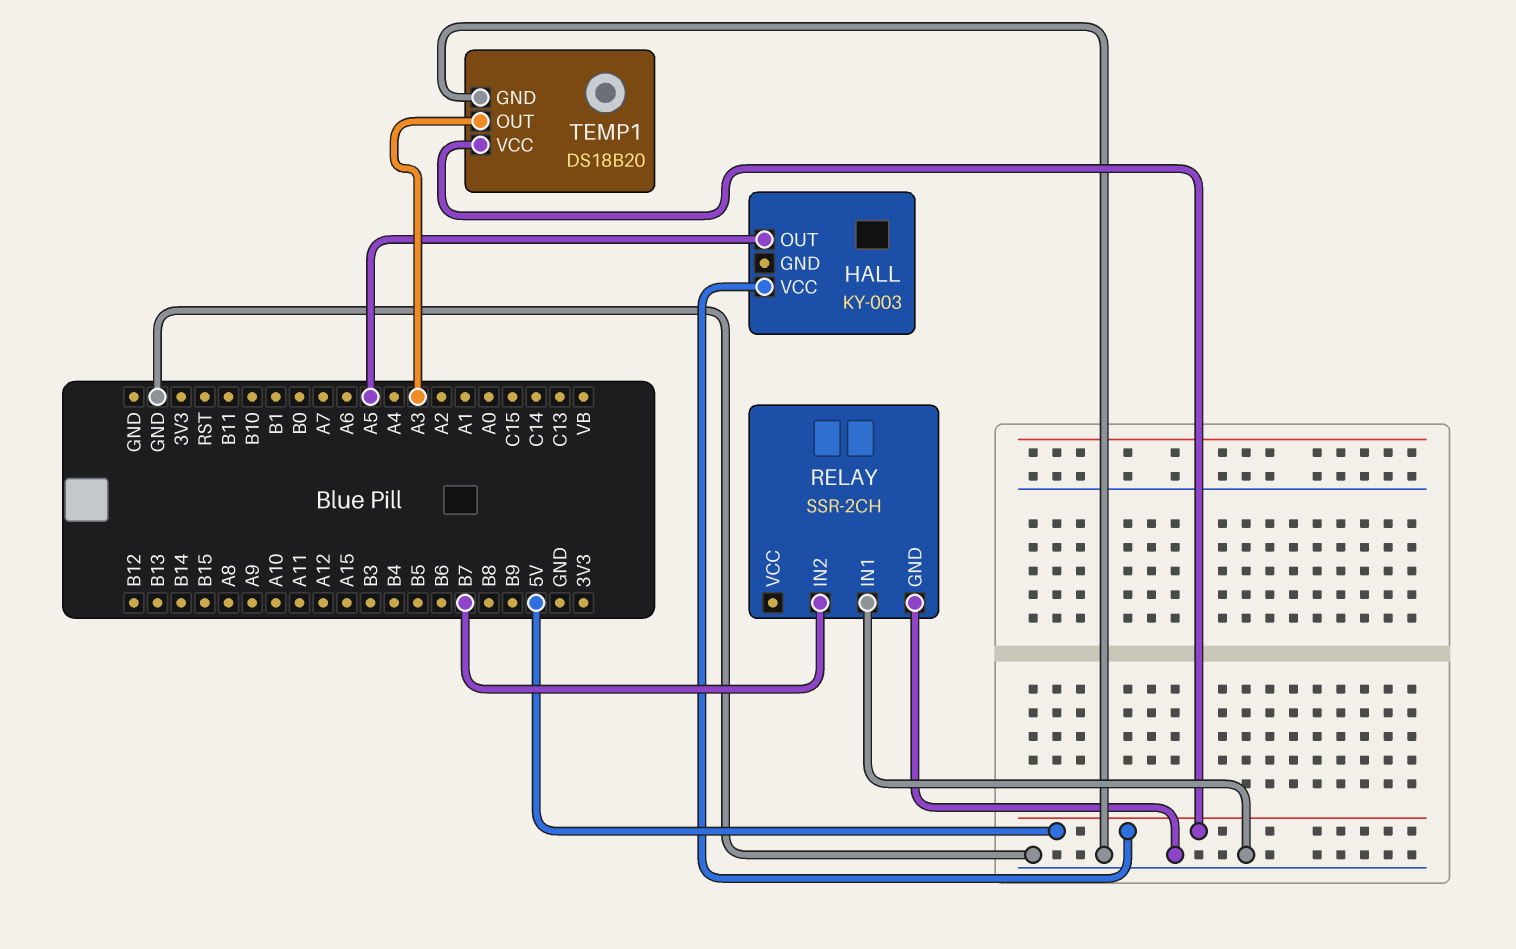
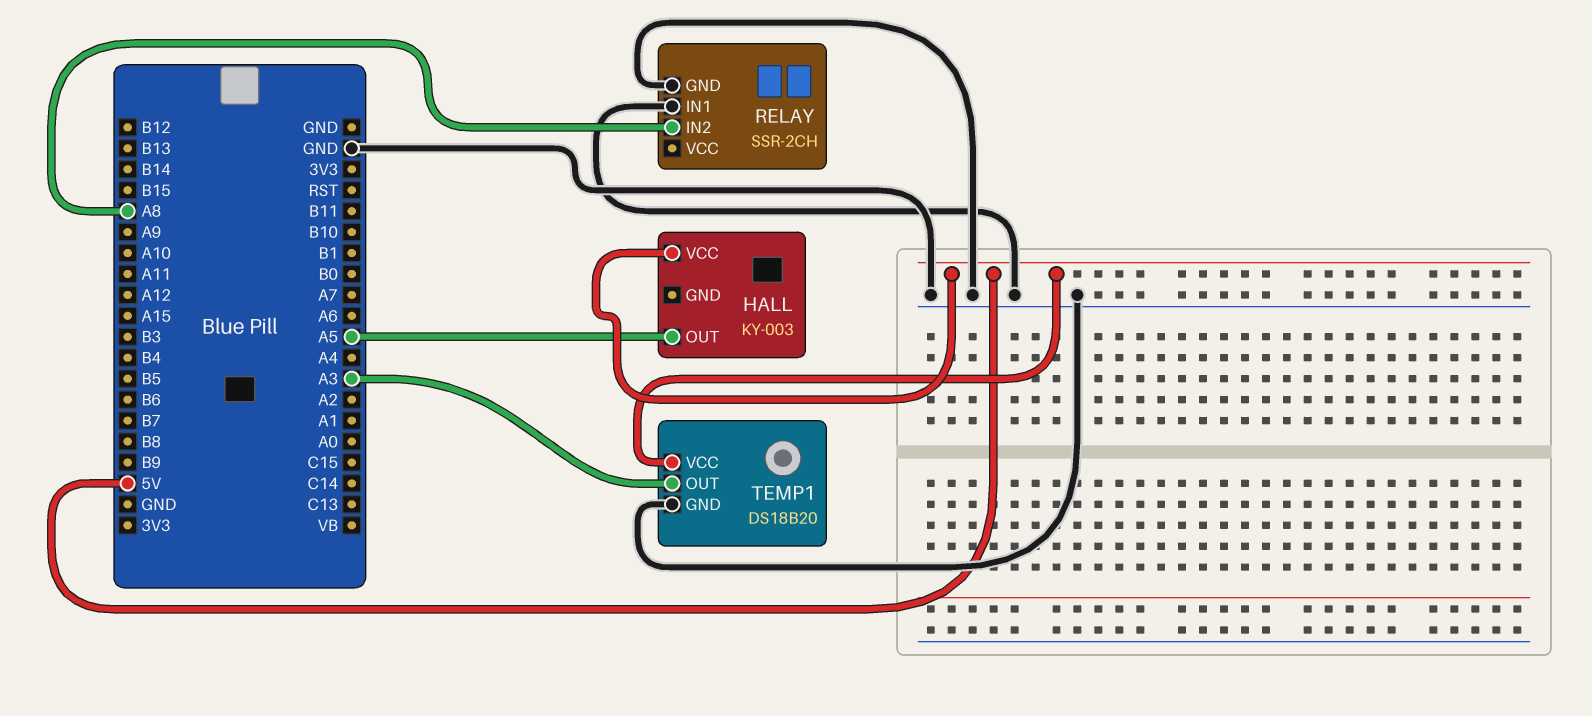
RELAY pin IN2: B7 -> A8

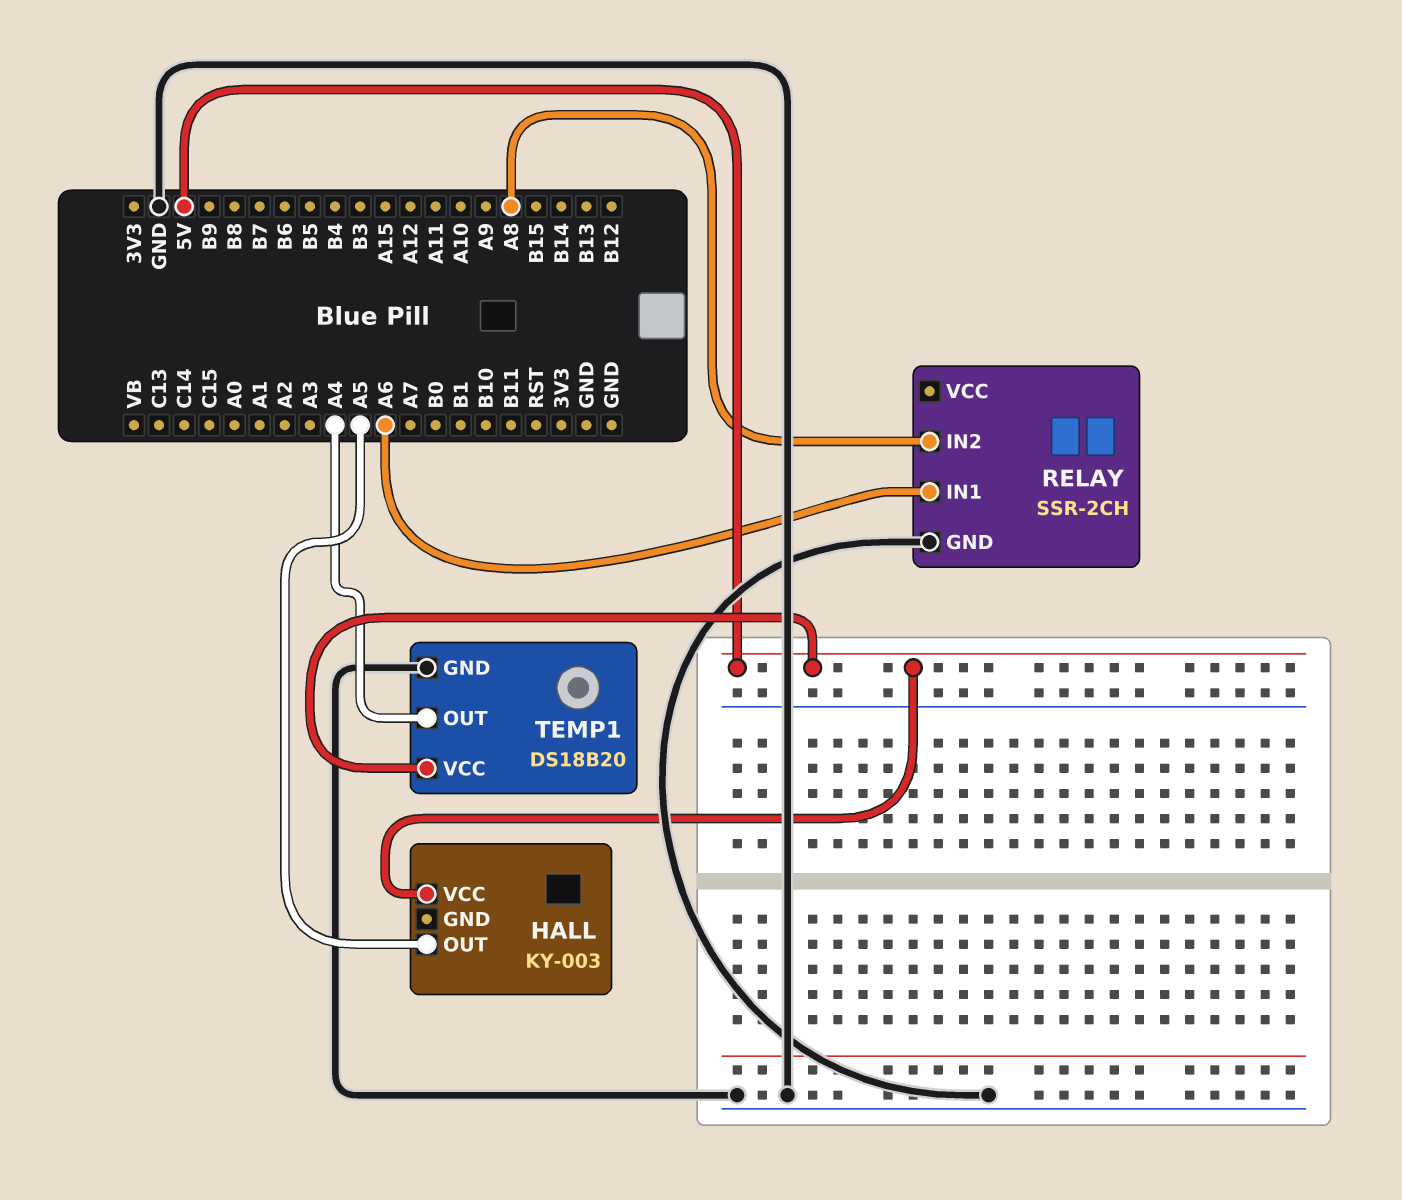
RELAY pin IN1: GND -> A6
TEMP1 pin OUT: A3 -> A4

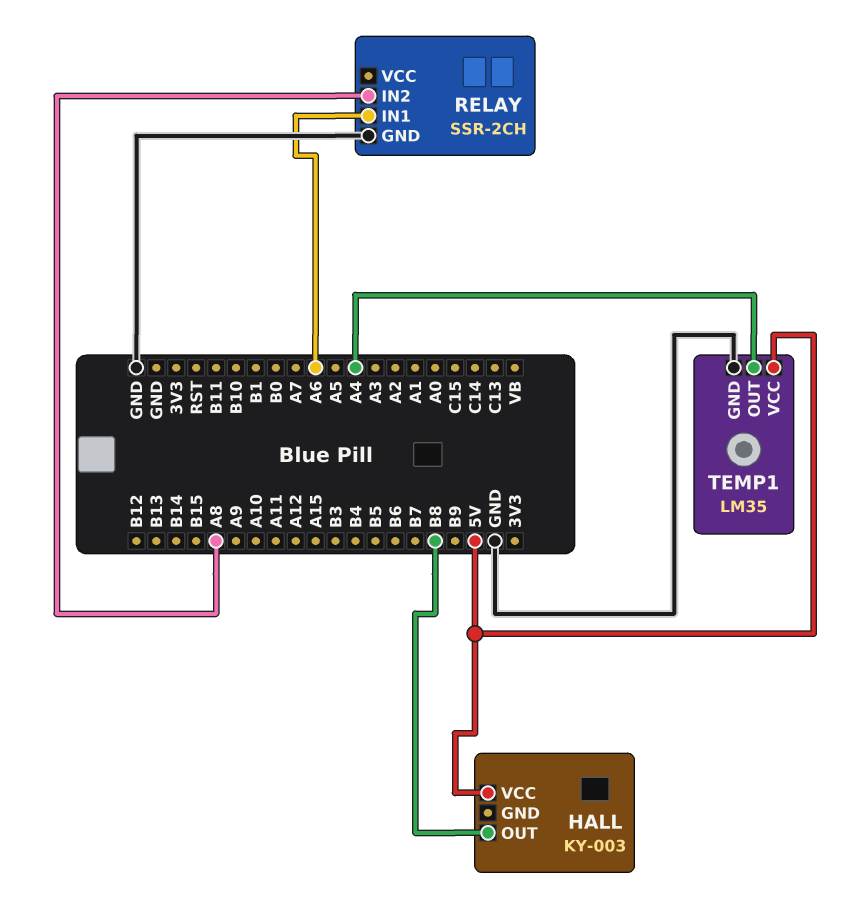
HALL pin OUT: A5 -> B8
TEMP1: DS18B20 -> LM35

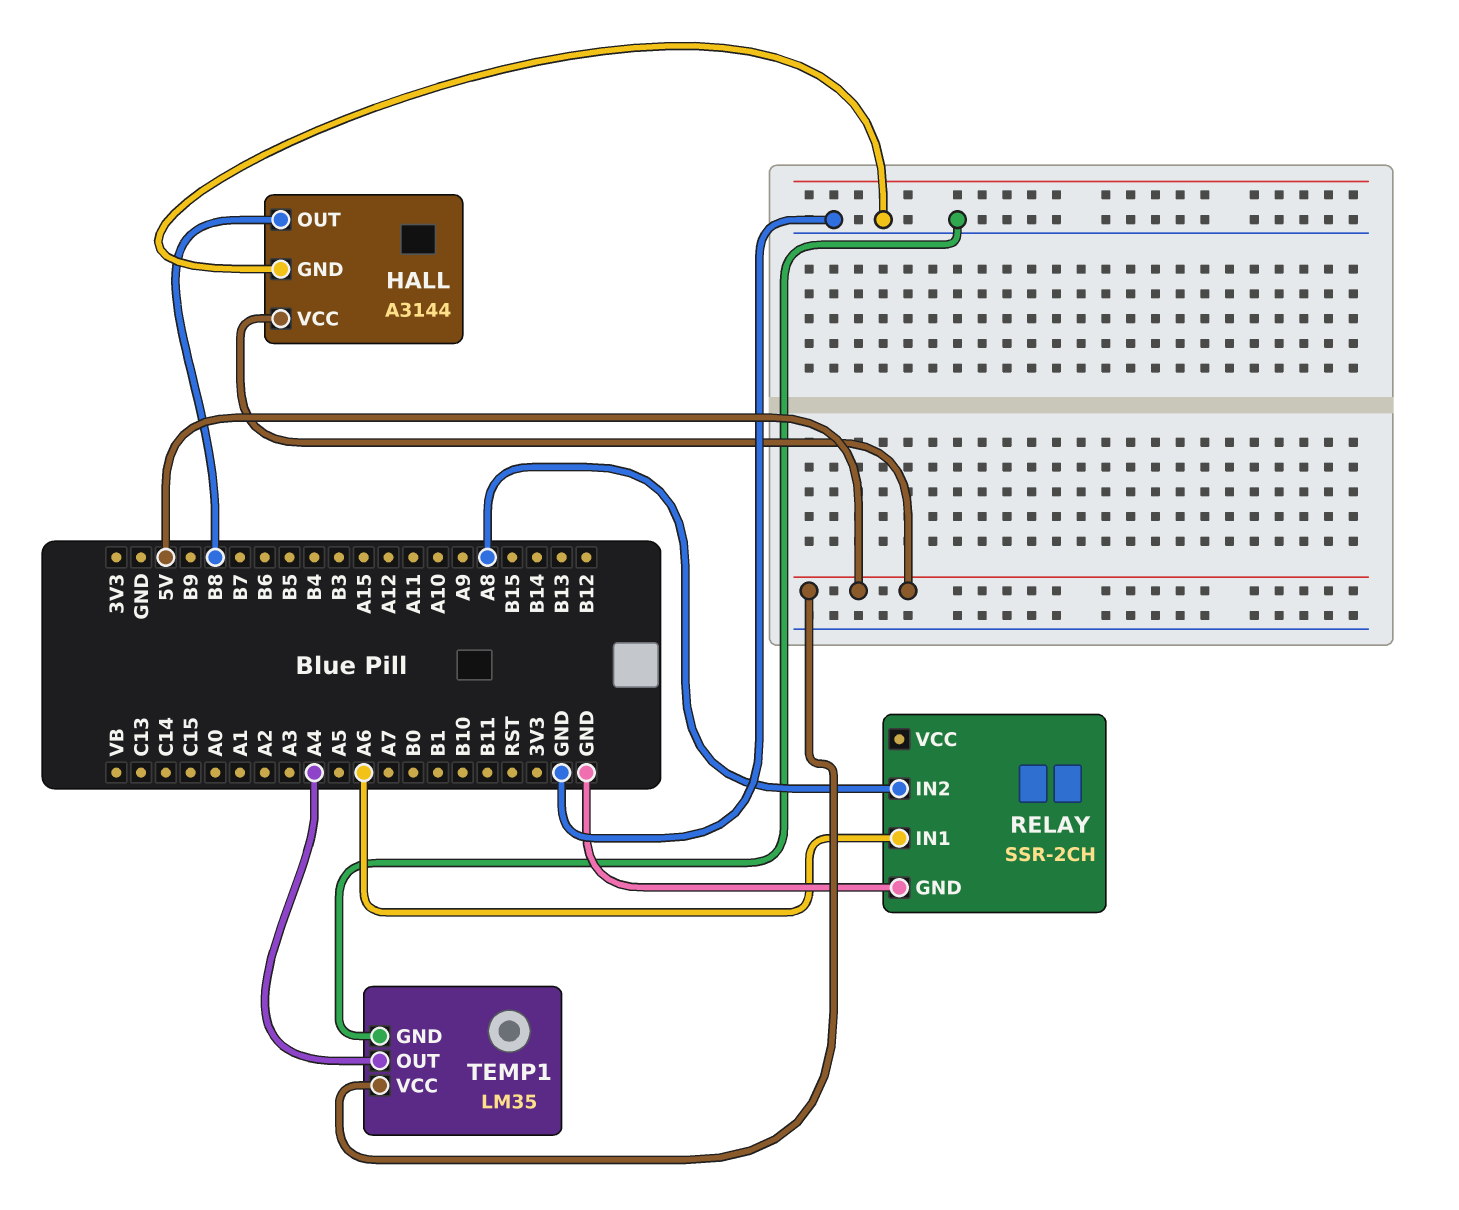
HALL: KY-003 -> A3144
HALL pin GND: none -> GND

